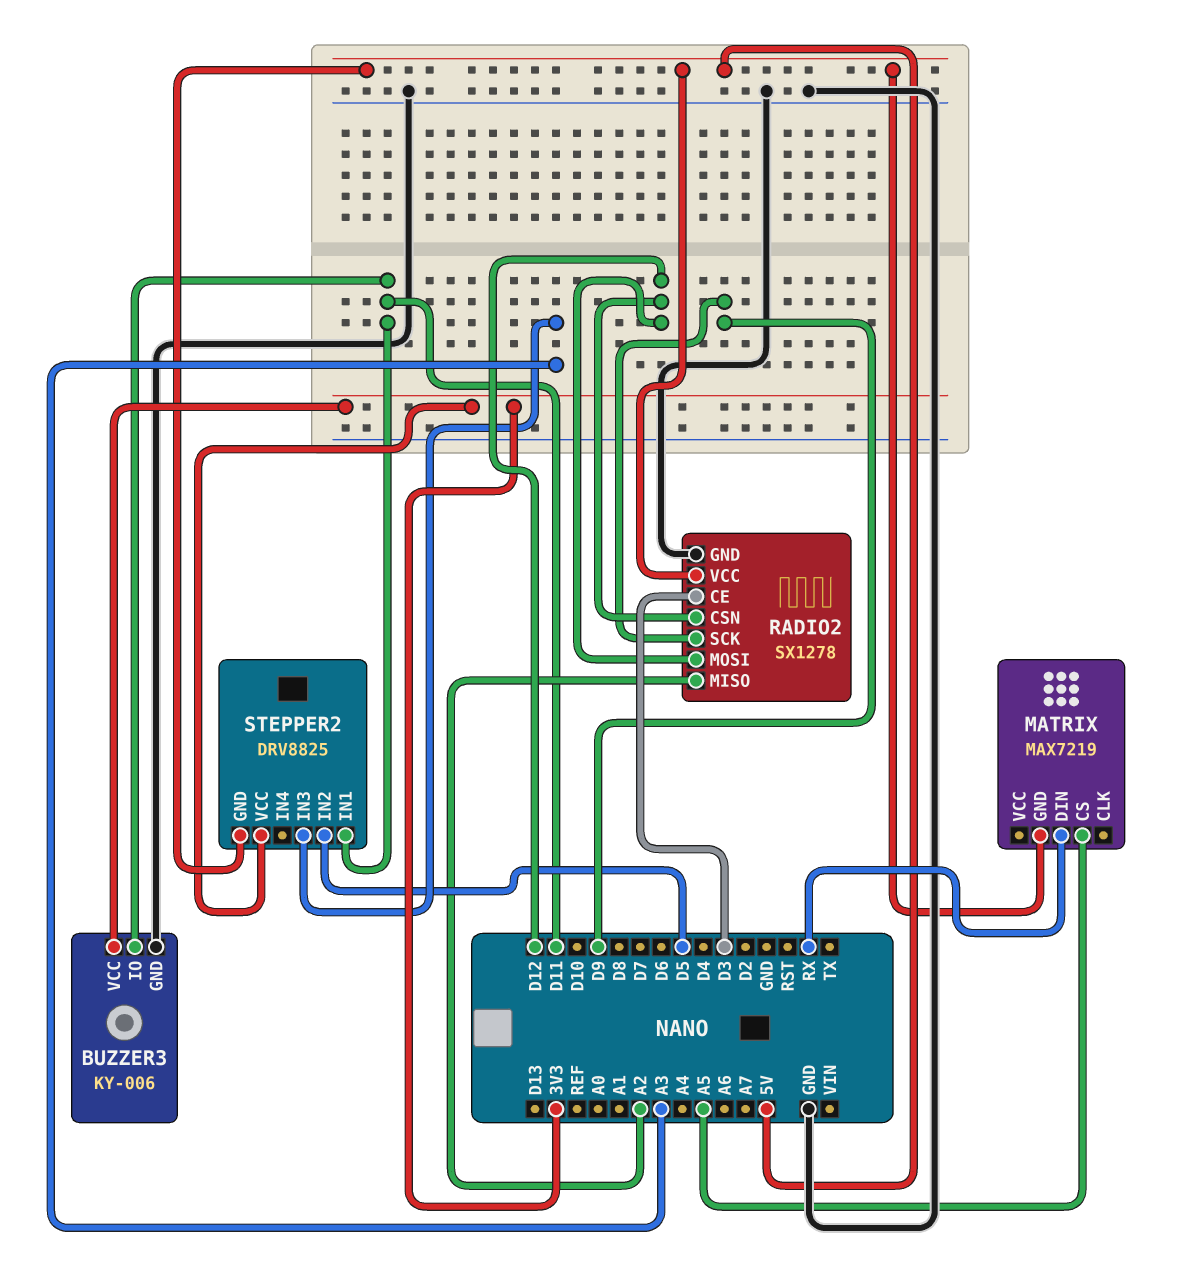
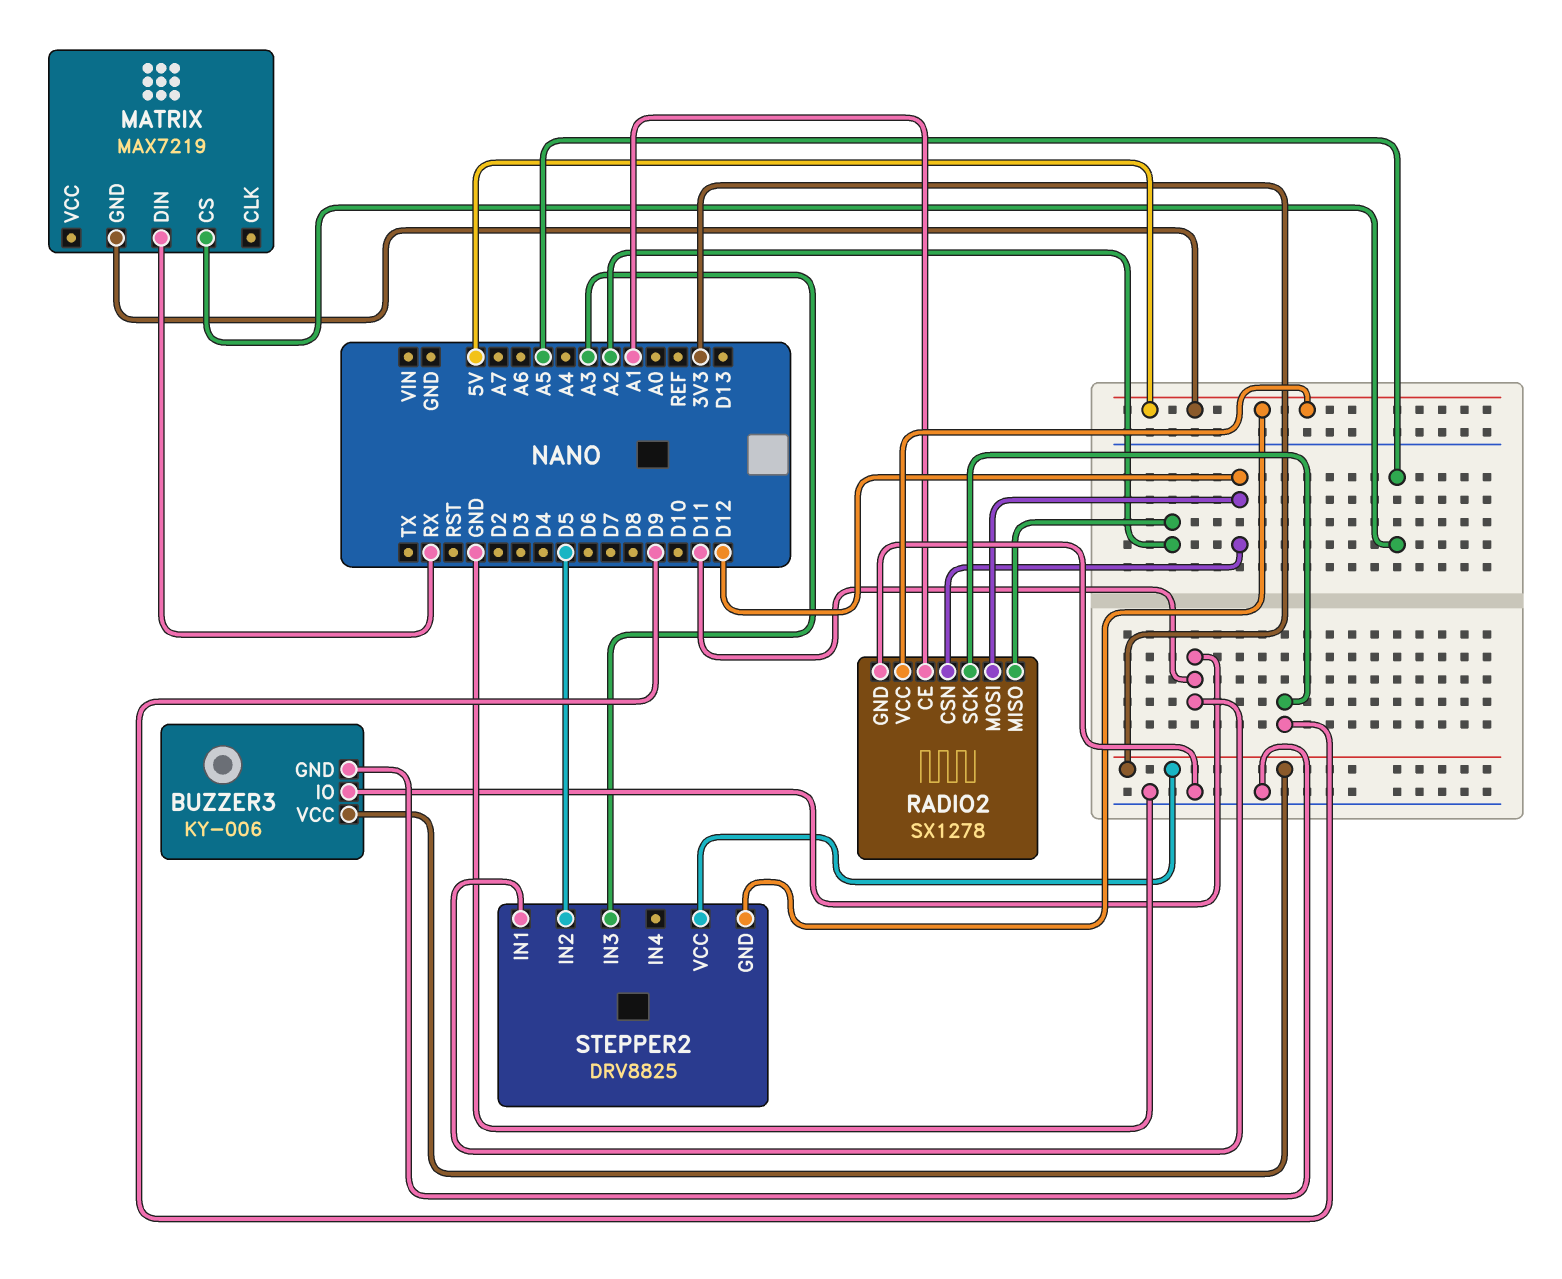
RADIO2 pin CE: D3 -> A1

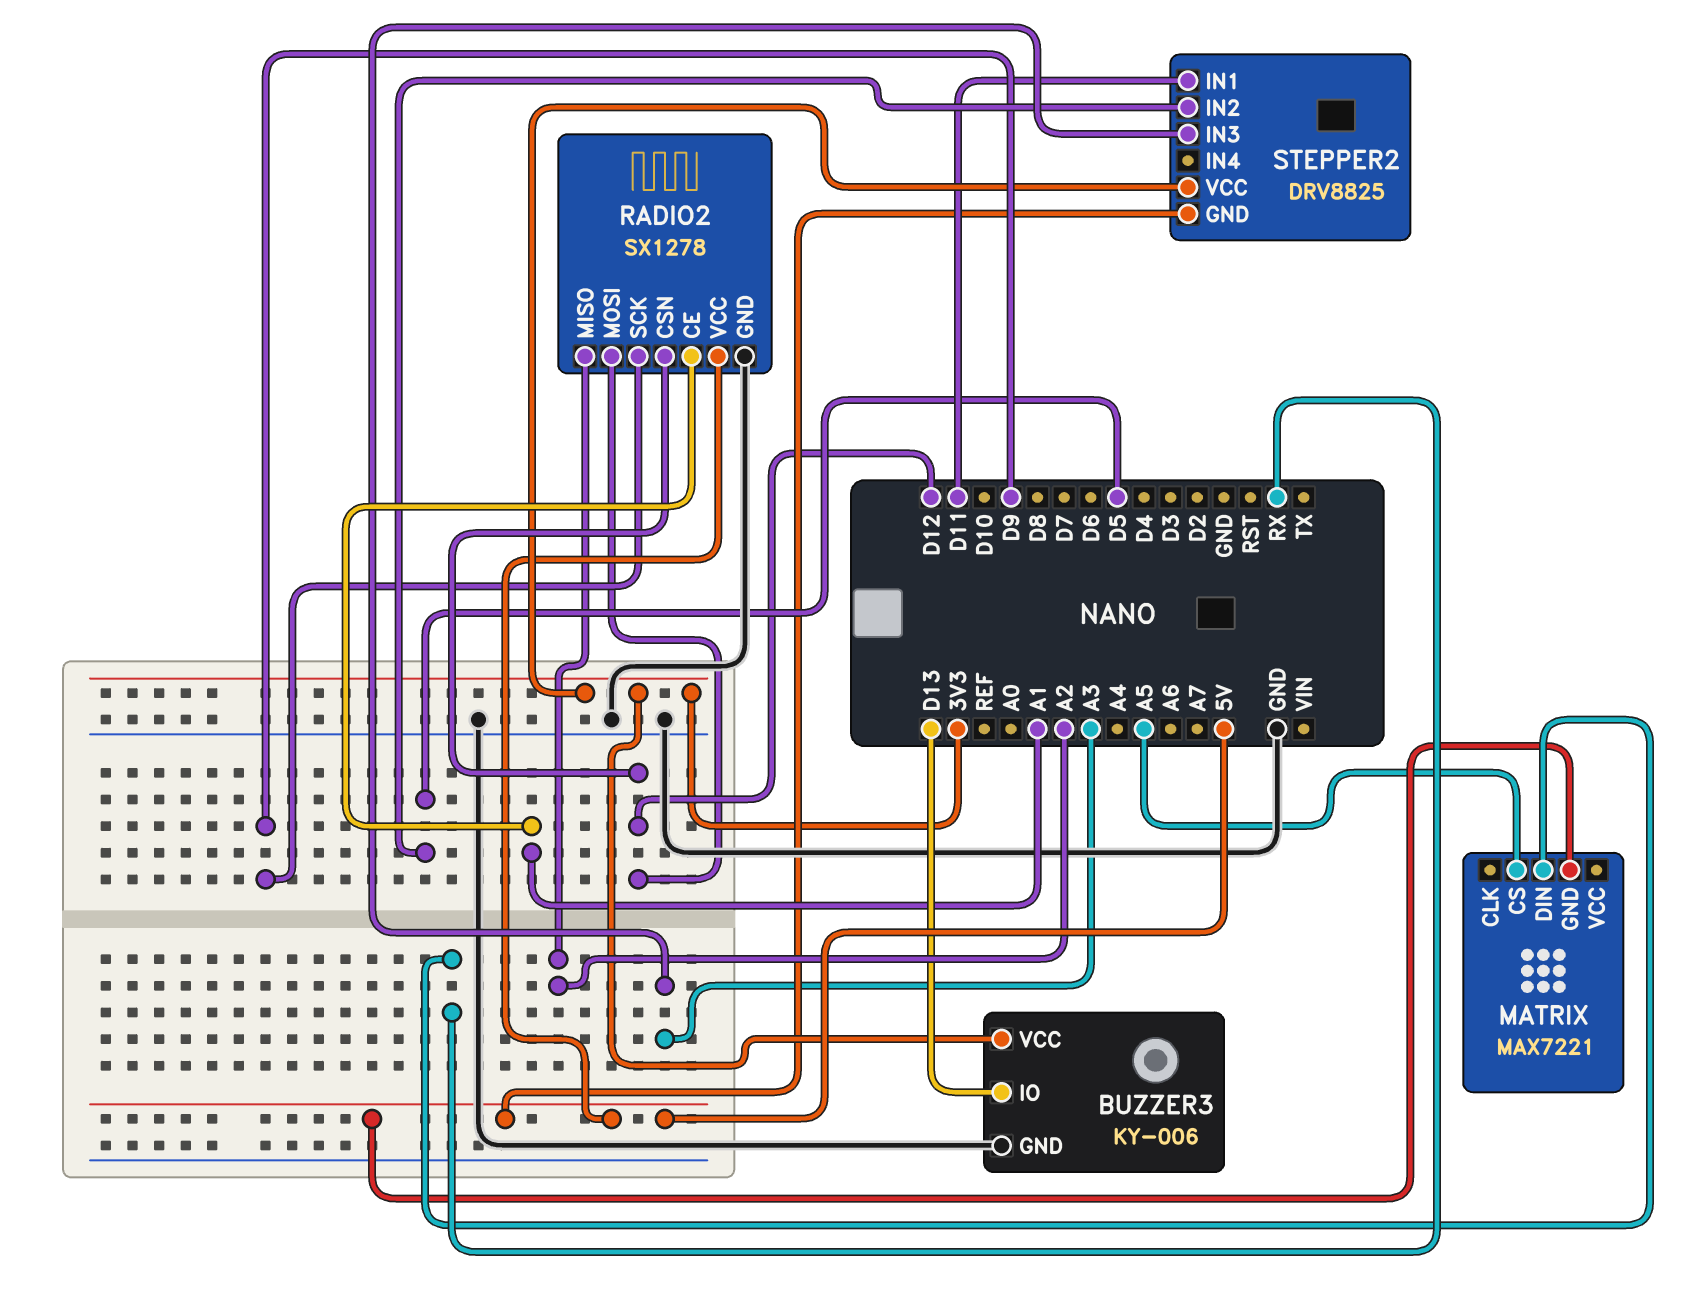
BUZZER3 pin IO: D11 -> D13
MATRIX: MAX7219 -> MAX7221

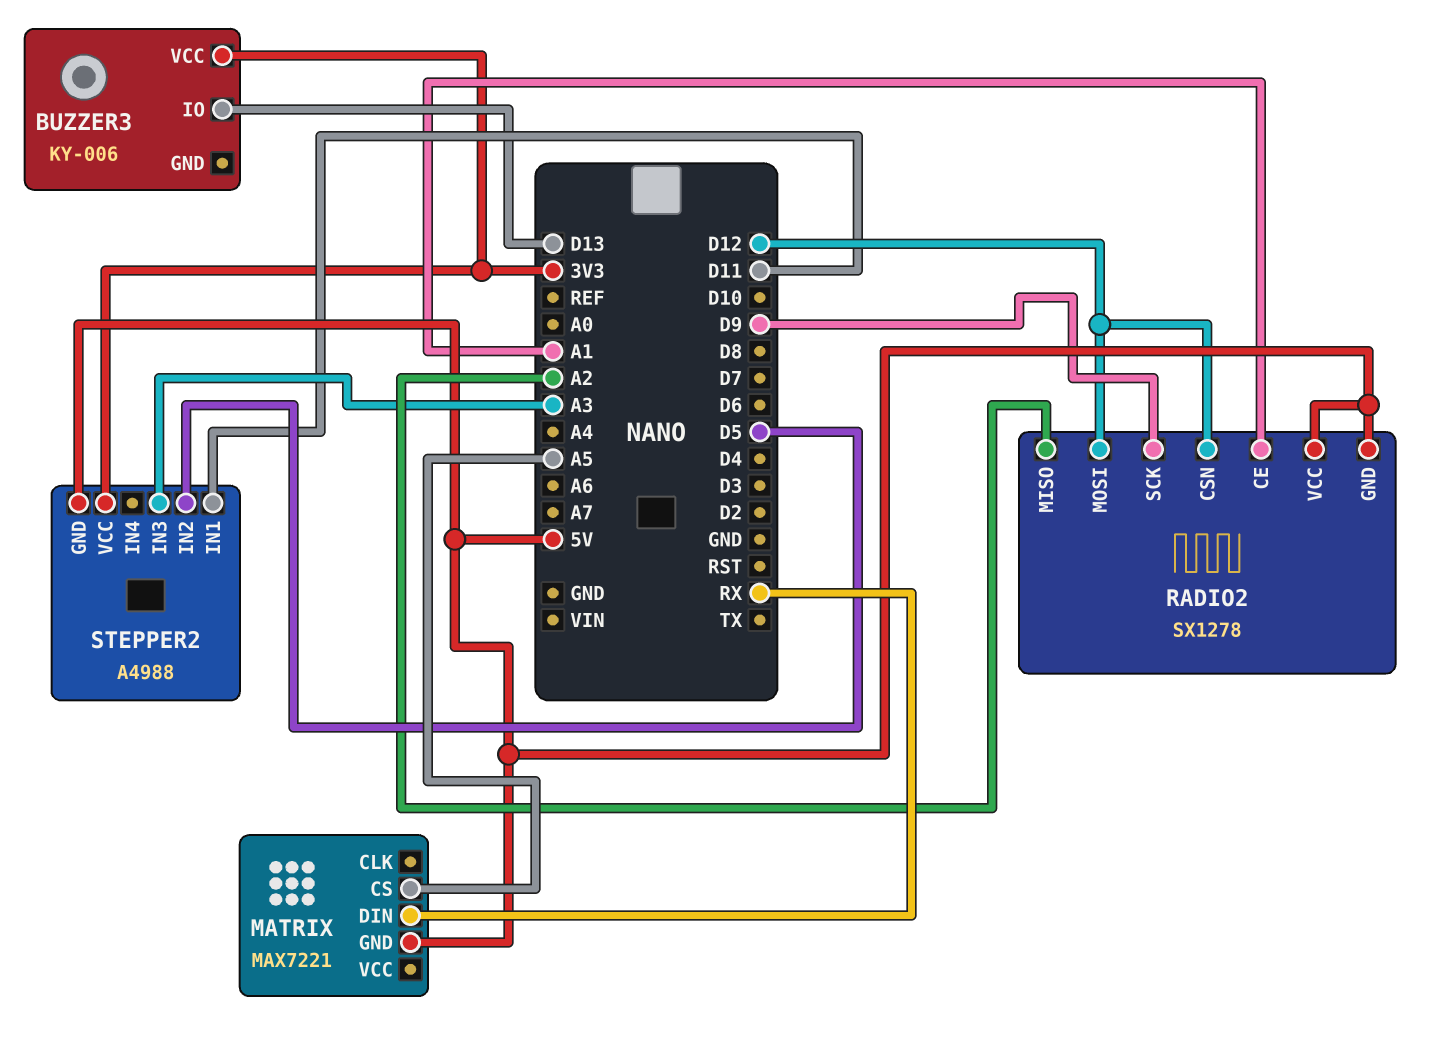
BUZZER3 pin GND: GND -> none
RADIO2 pin GND: GND -> 5V
STEPPER2: DRV8825 -> A4988

